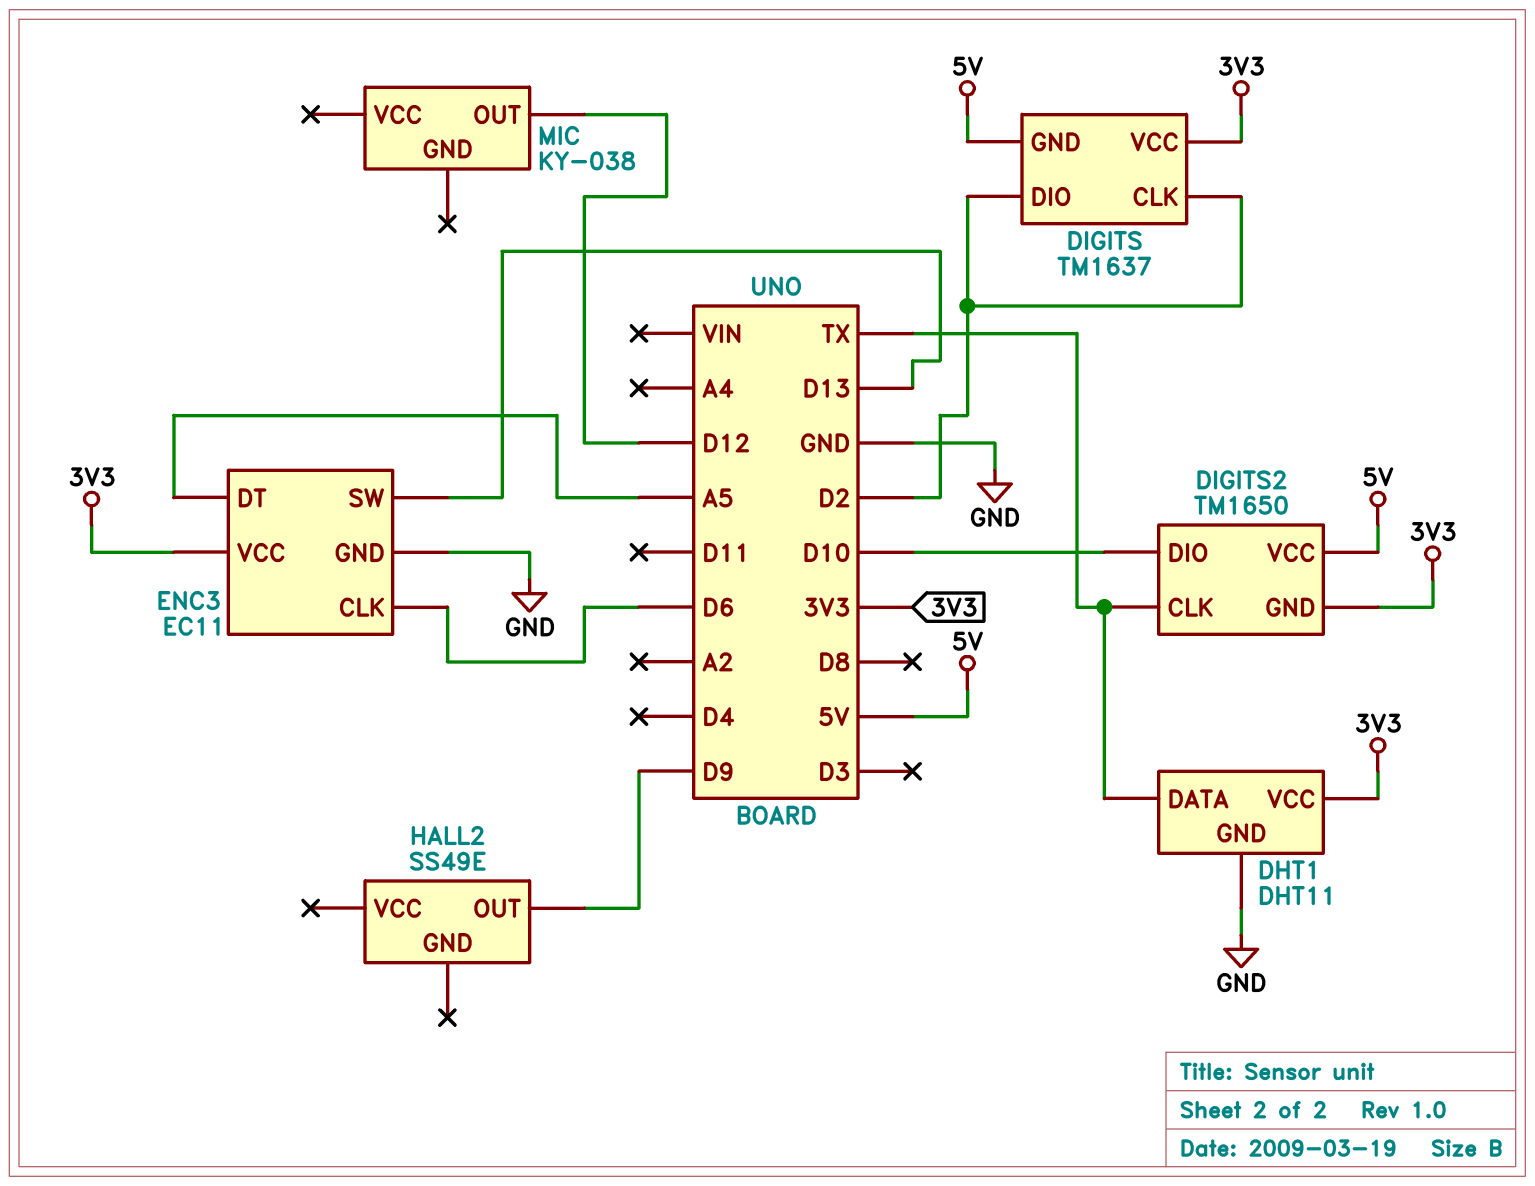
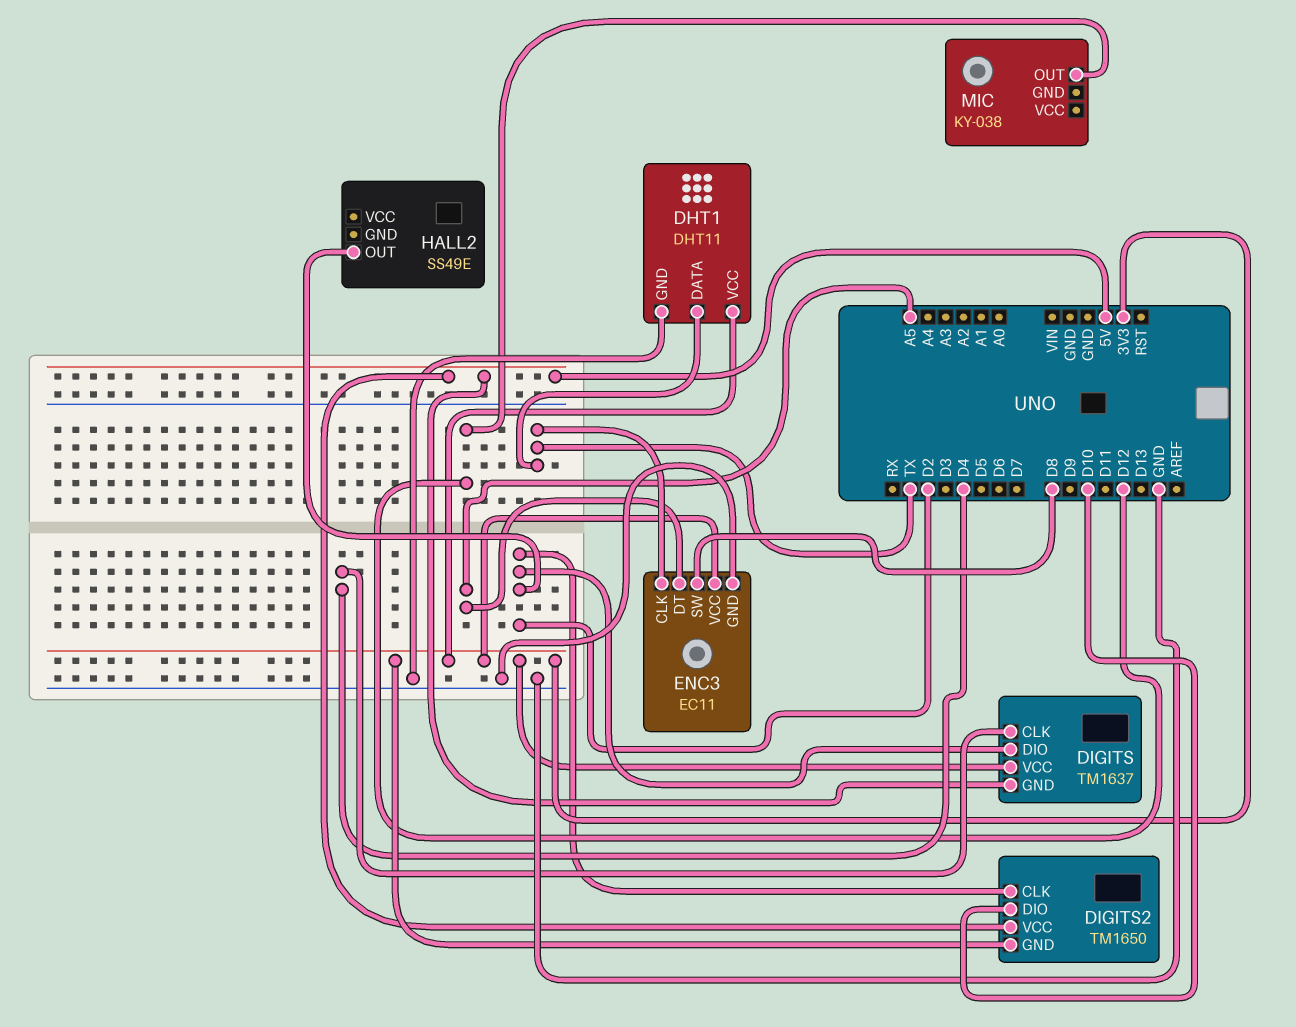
DIGITS pin CLK: D2 -> D4
DIGITS2 pin CLK: TX -> D2
ENC3 pin CLK: D6 -> TX
ENC3 pin SW: D13 -> D8
HALL2 pin OUT: D9 -> D2

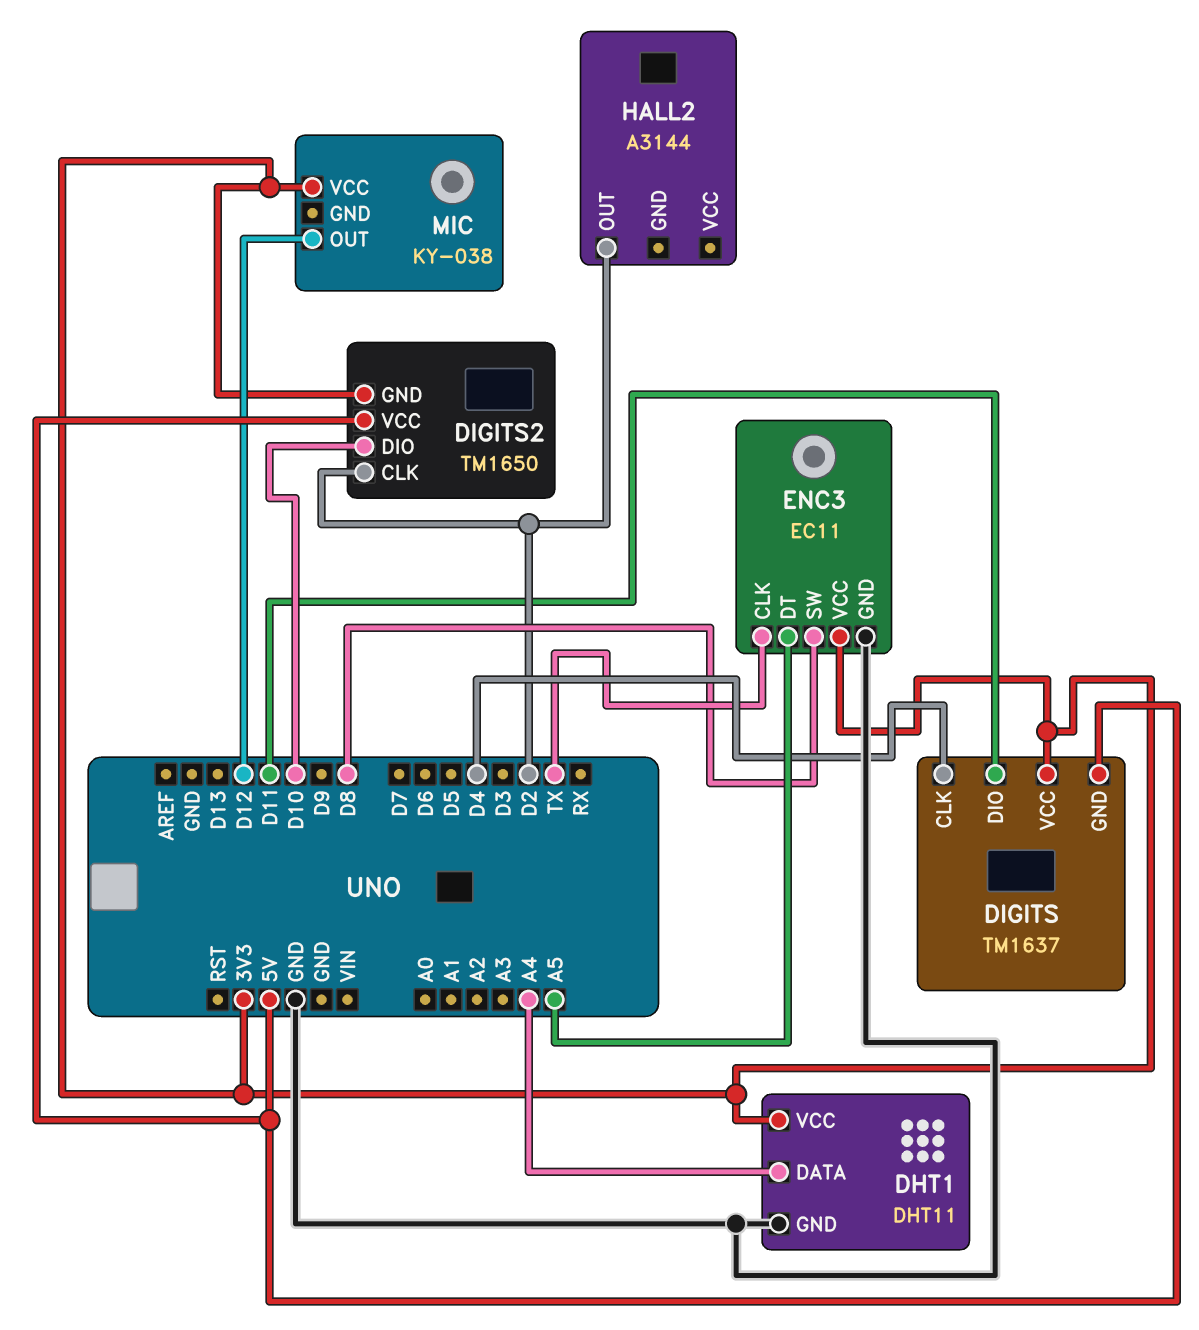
DHT1 pin DATA: TX -> A4
DIGITS pin DIO: D2 -> D11
HALL2: SS49E -> A3144
MIC pin VCC: none -> 3V3

